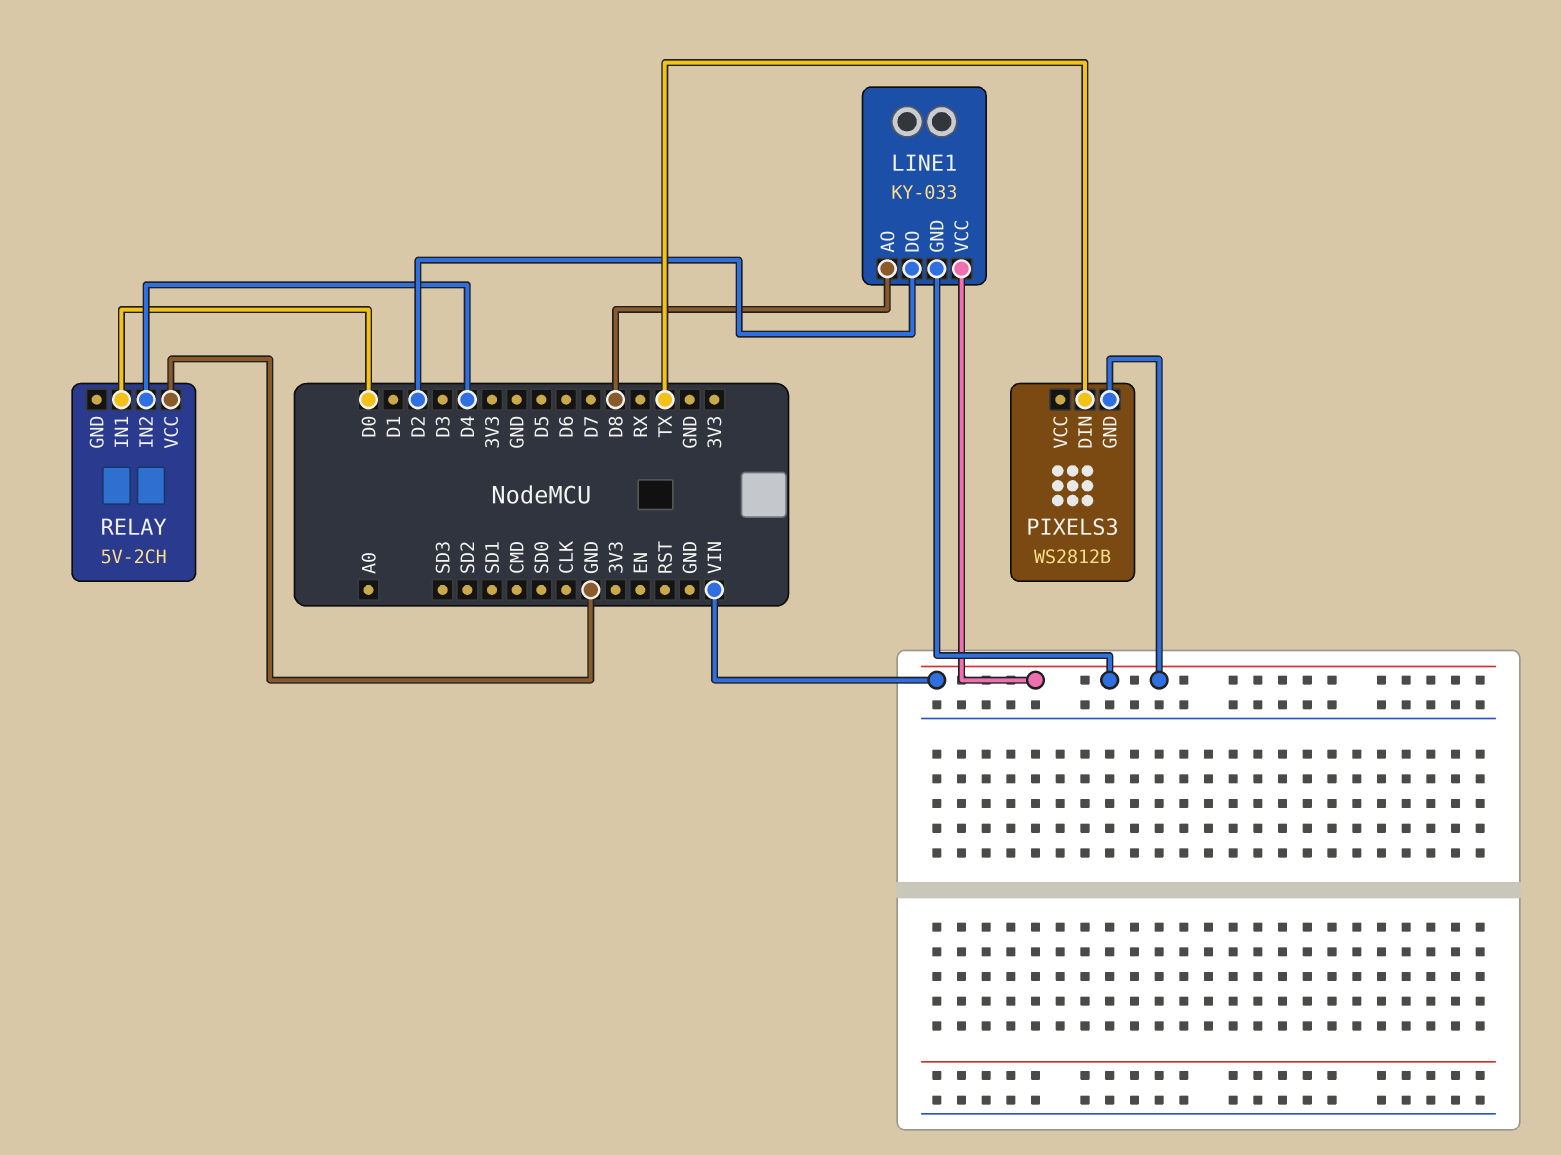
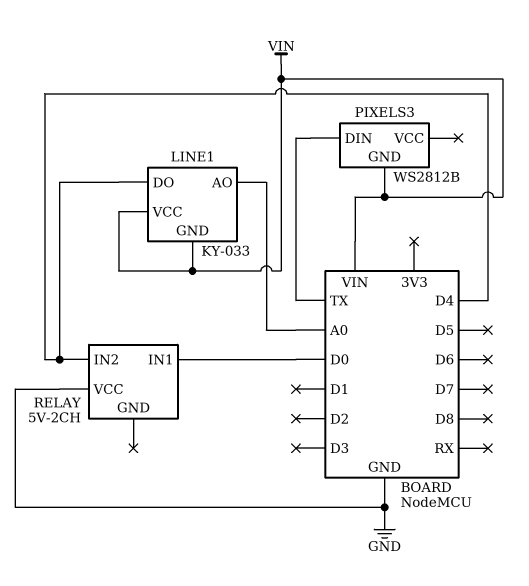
LINE1 pin AO: D8 -> A0
LINE1 pin DO: D2 -> D4

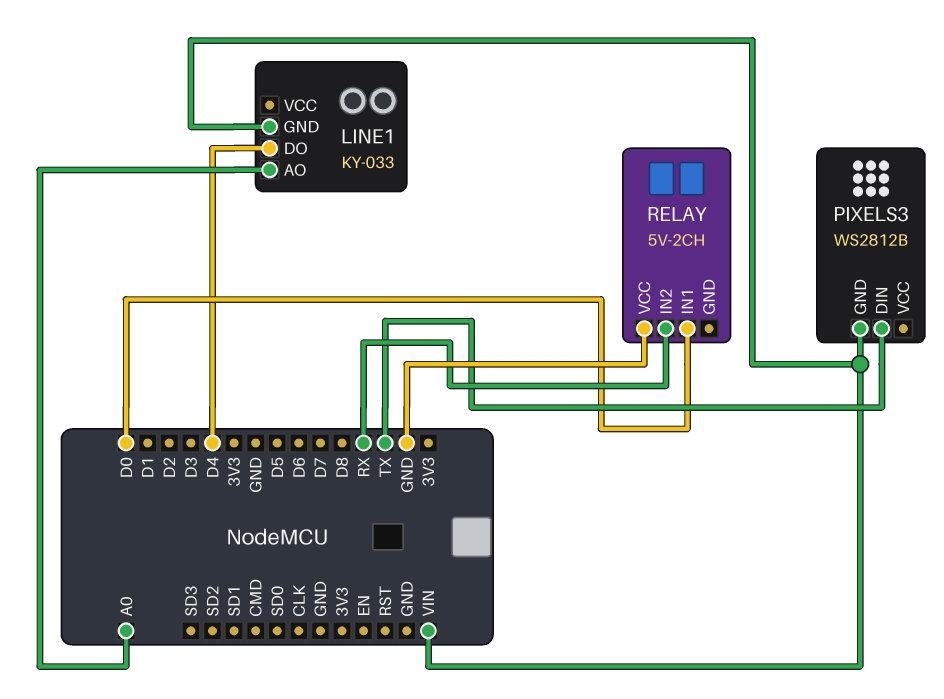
LINE1 pin VCC: VIN -> none
RELAY pin IN2: D4 -> RX

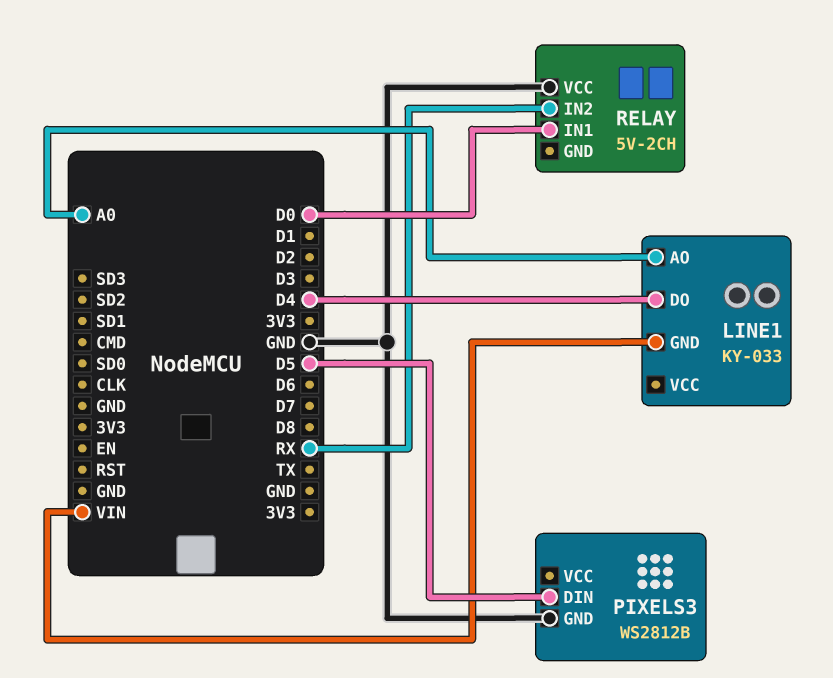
PIXELS3 pin DIN: TX -> D5
PIXELS3 pin GND: VIN -> GND

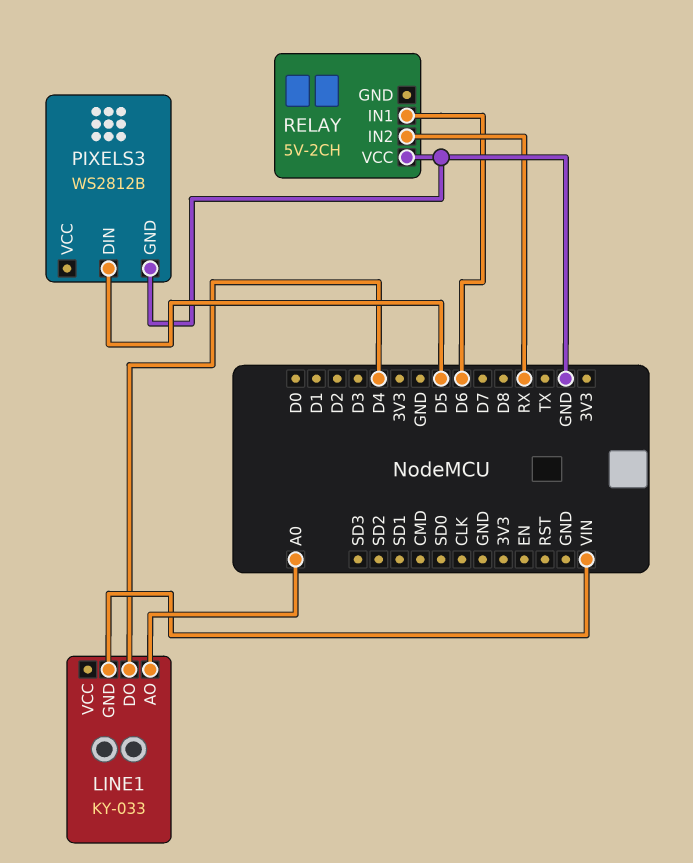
RELAY pin IN1: D0 -> D6

